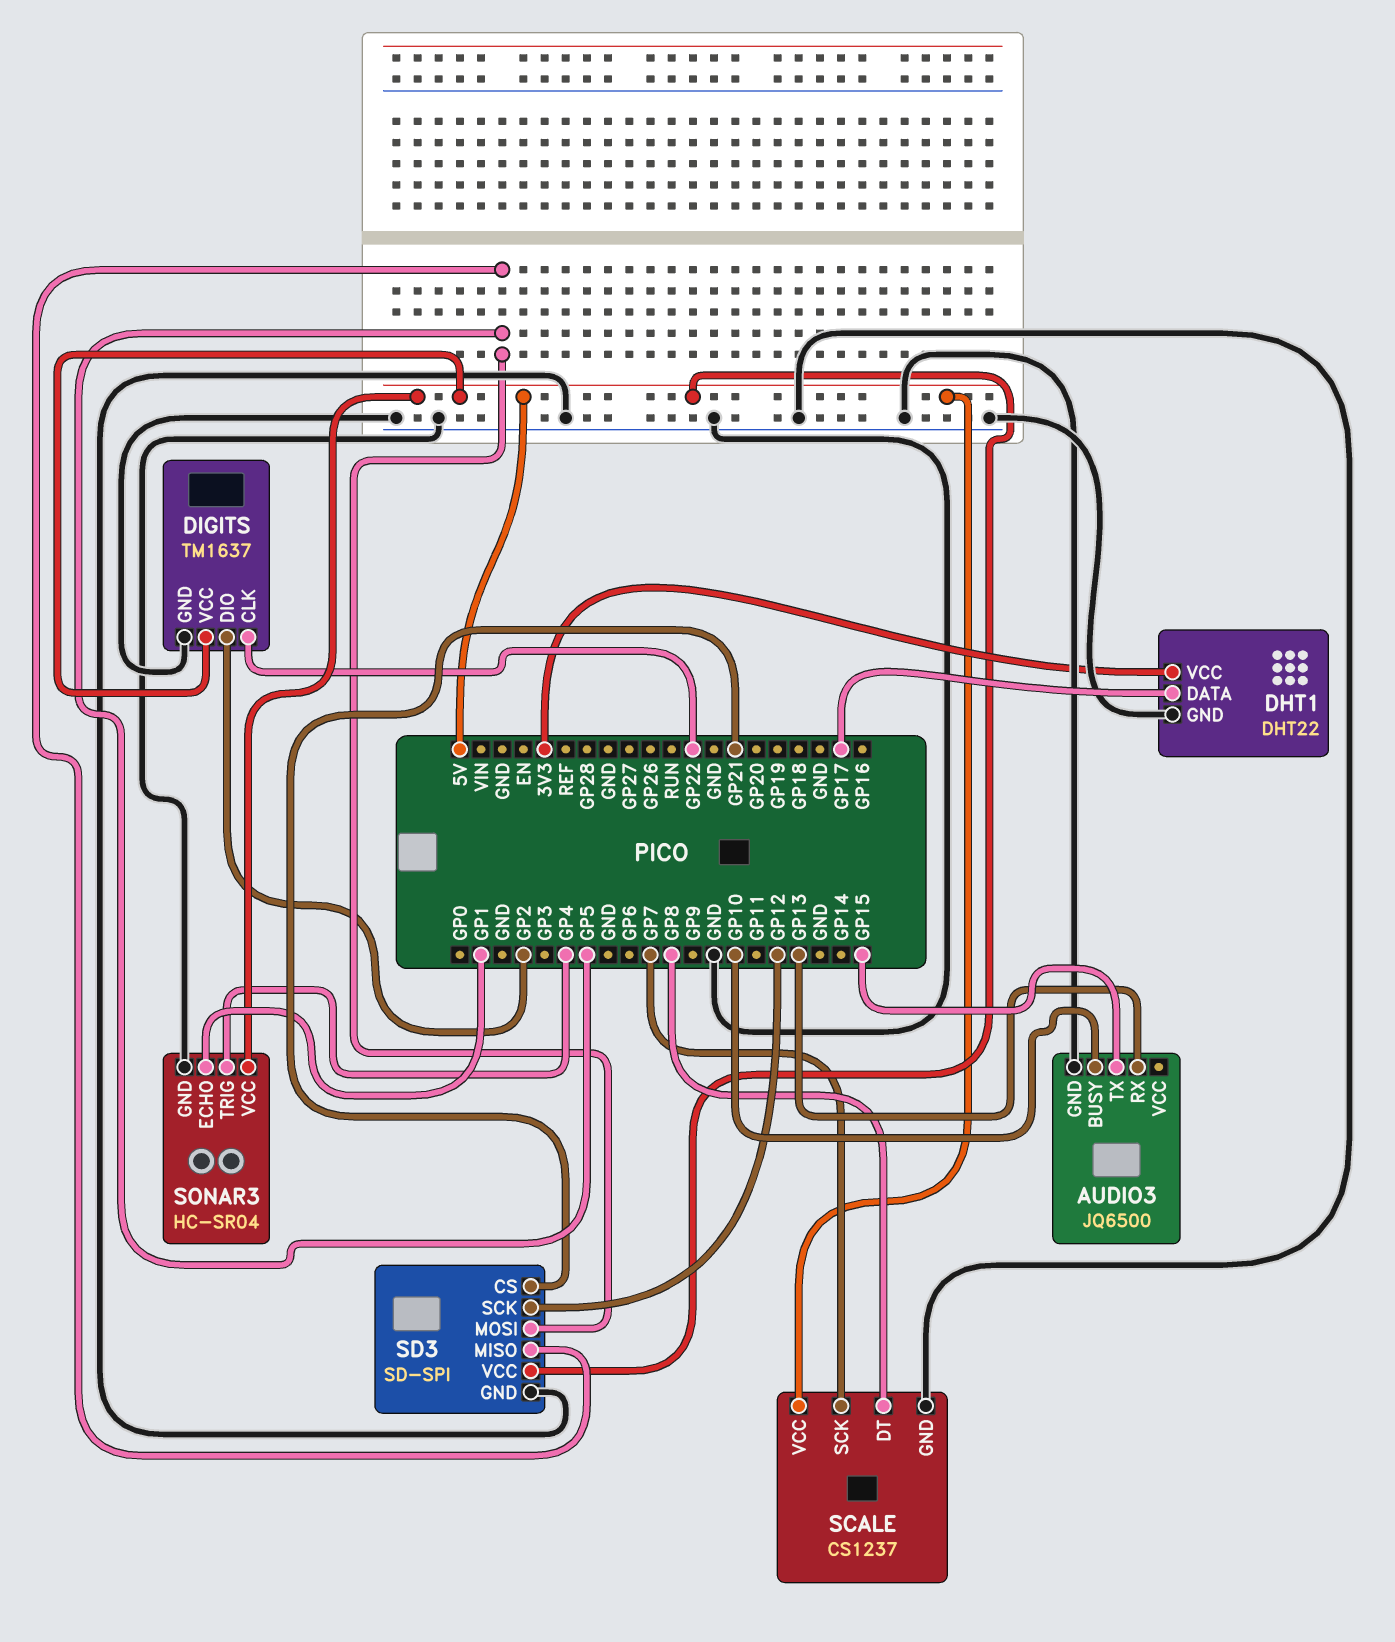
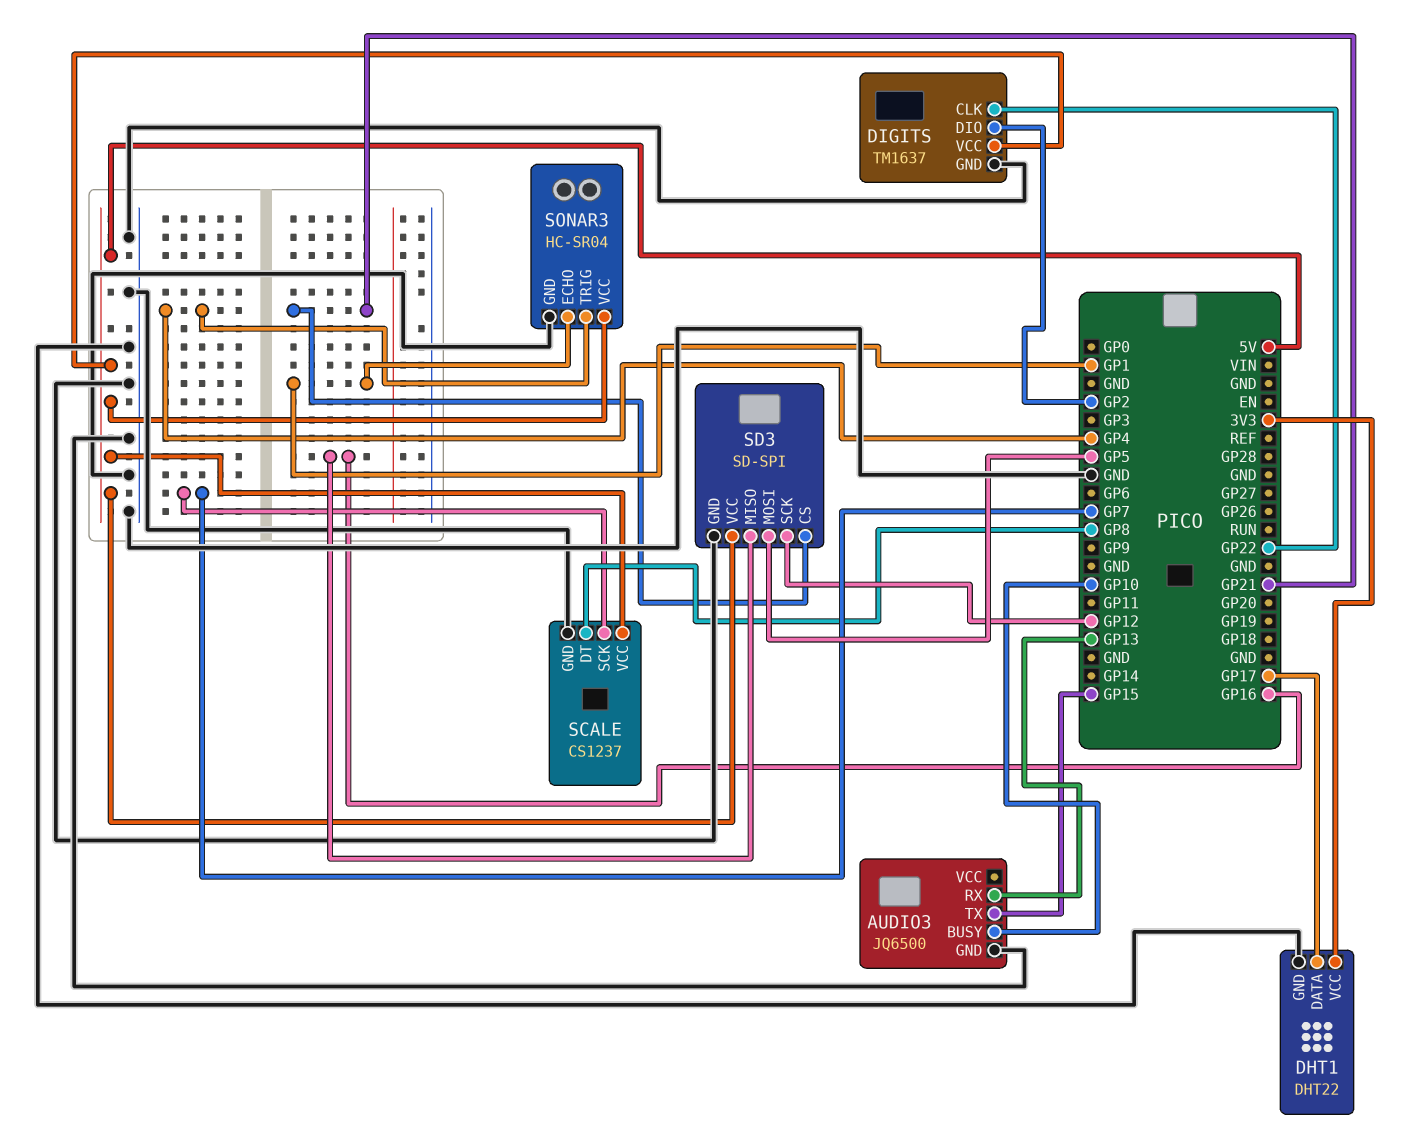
SD3 pin MISO: GP5 -> GP16

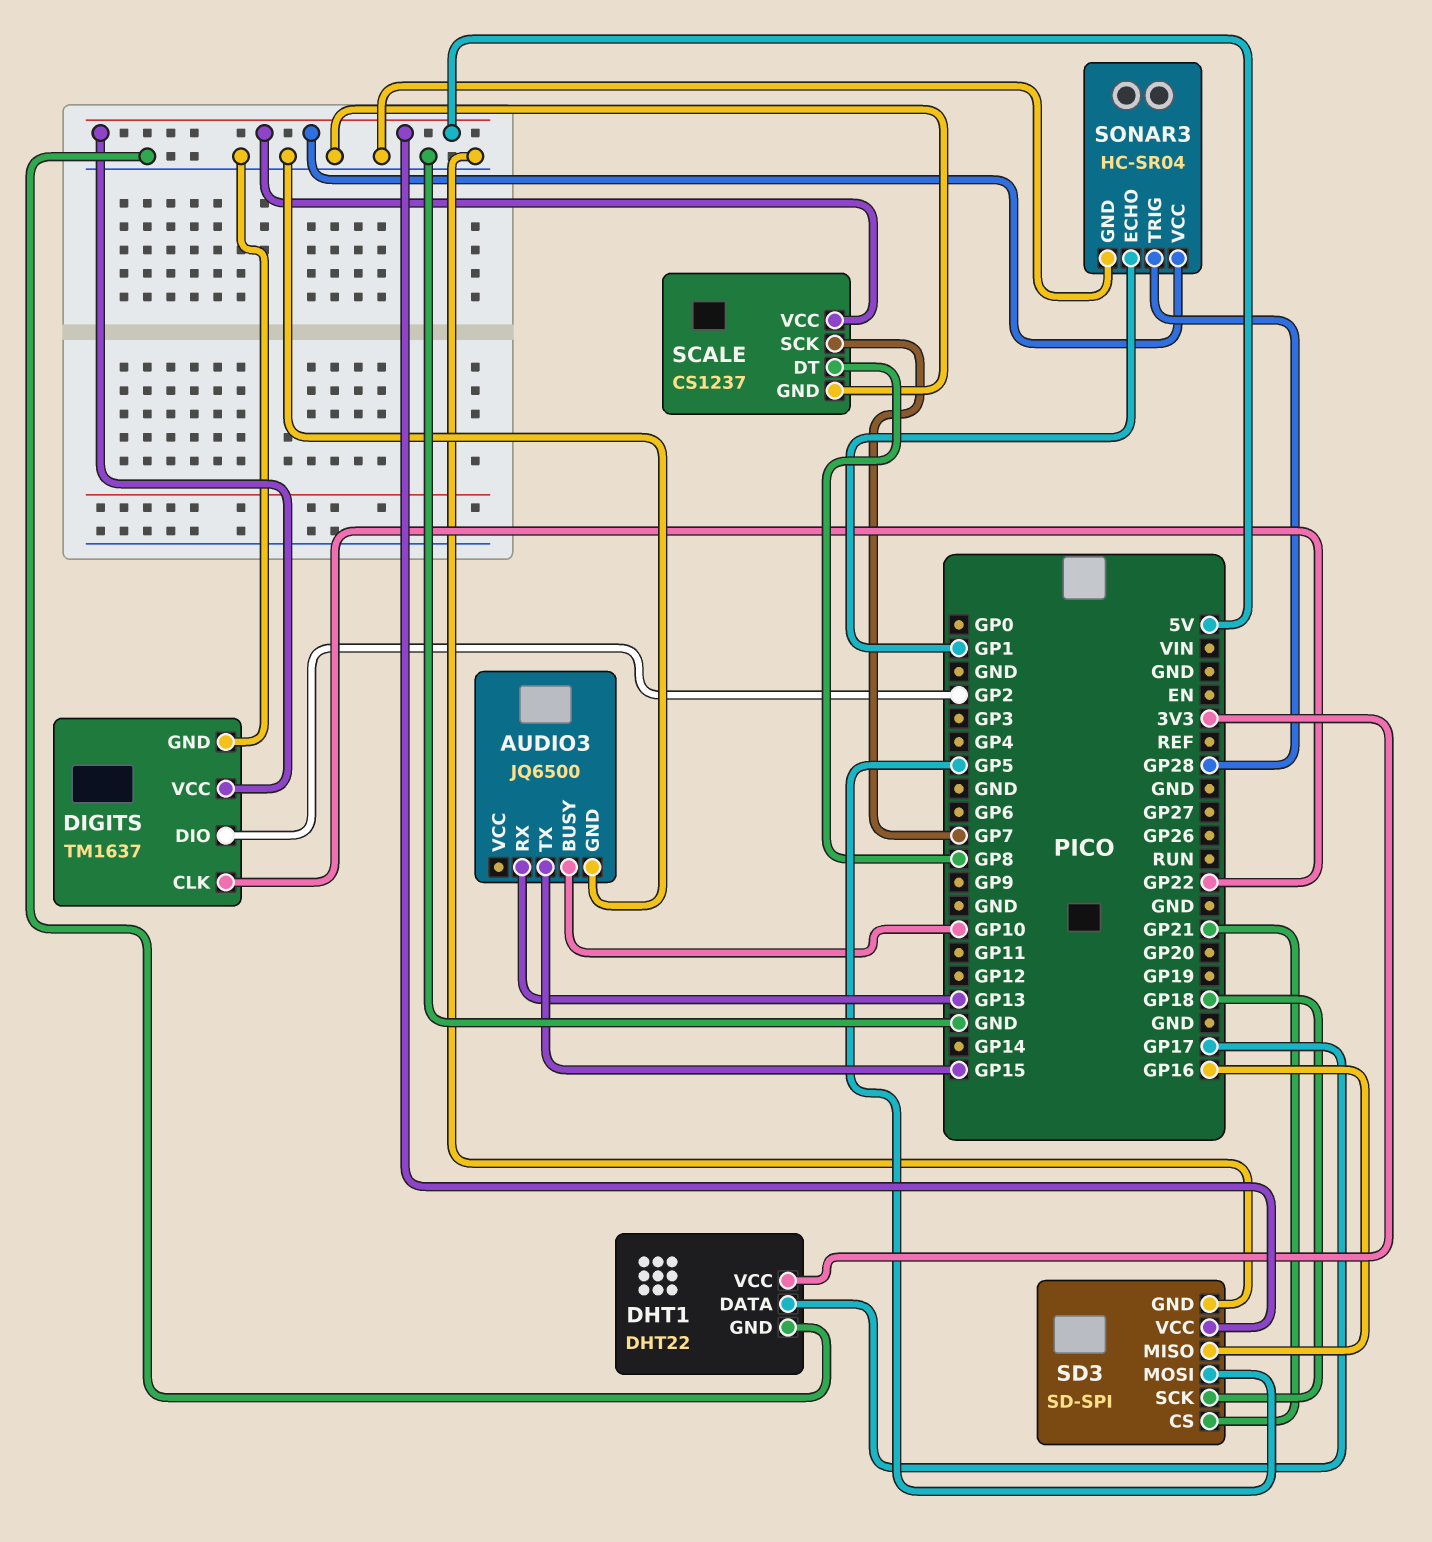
SD3 pin SCK: GP12 -> GP18
SONAR3 pin TRIG: GP4 -> GP28

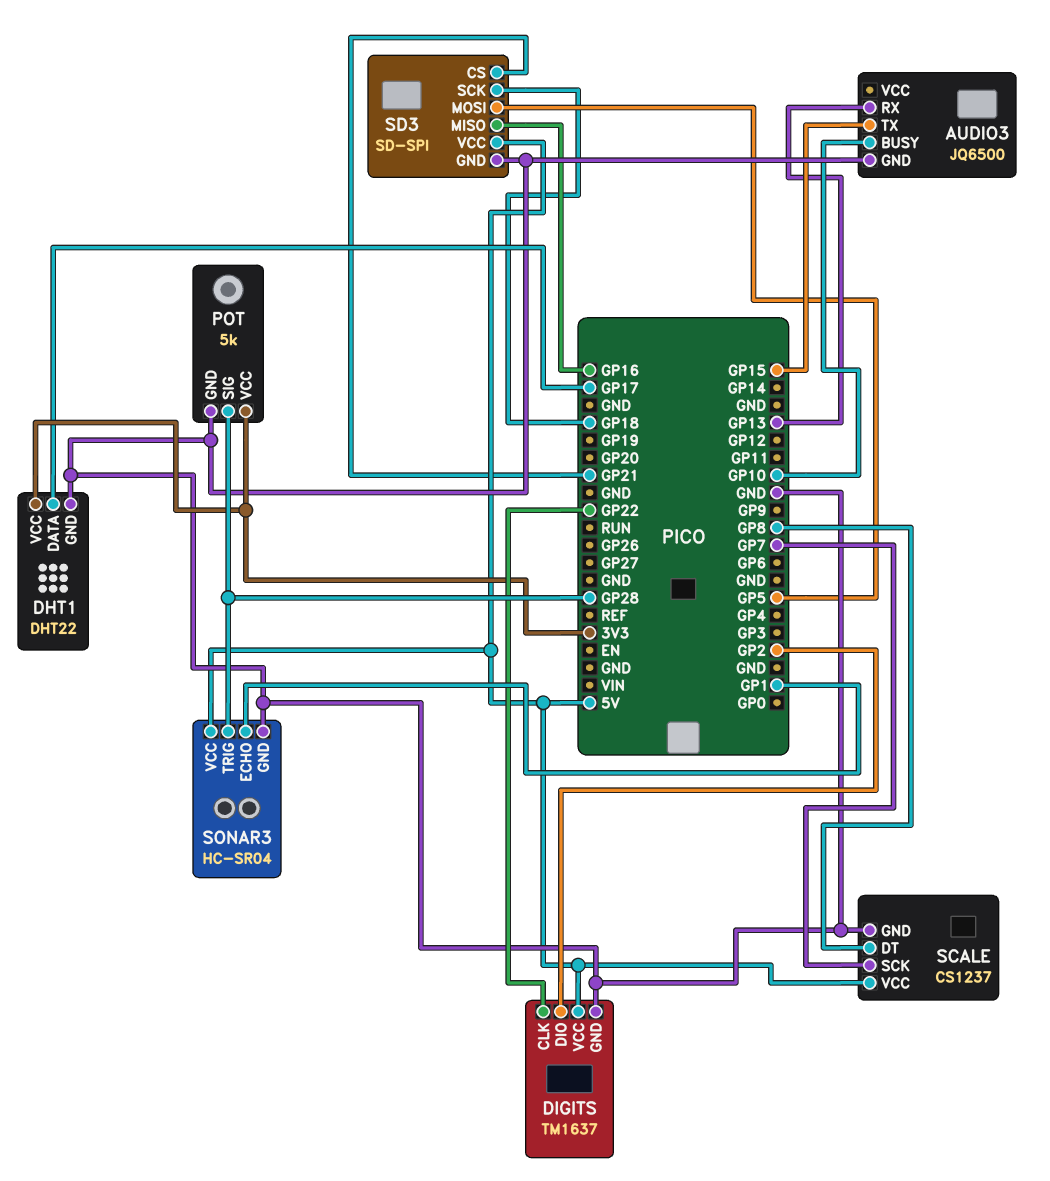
POT: none -> 5k
POT pin GND: none -> GND
POT pin SIG: none -> GP28
POT pin VCC: none -> 3V3

